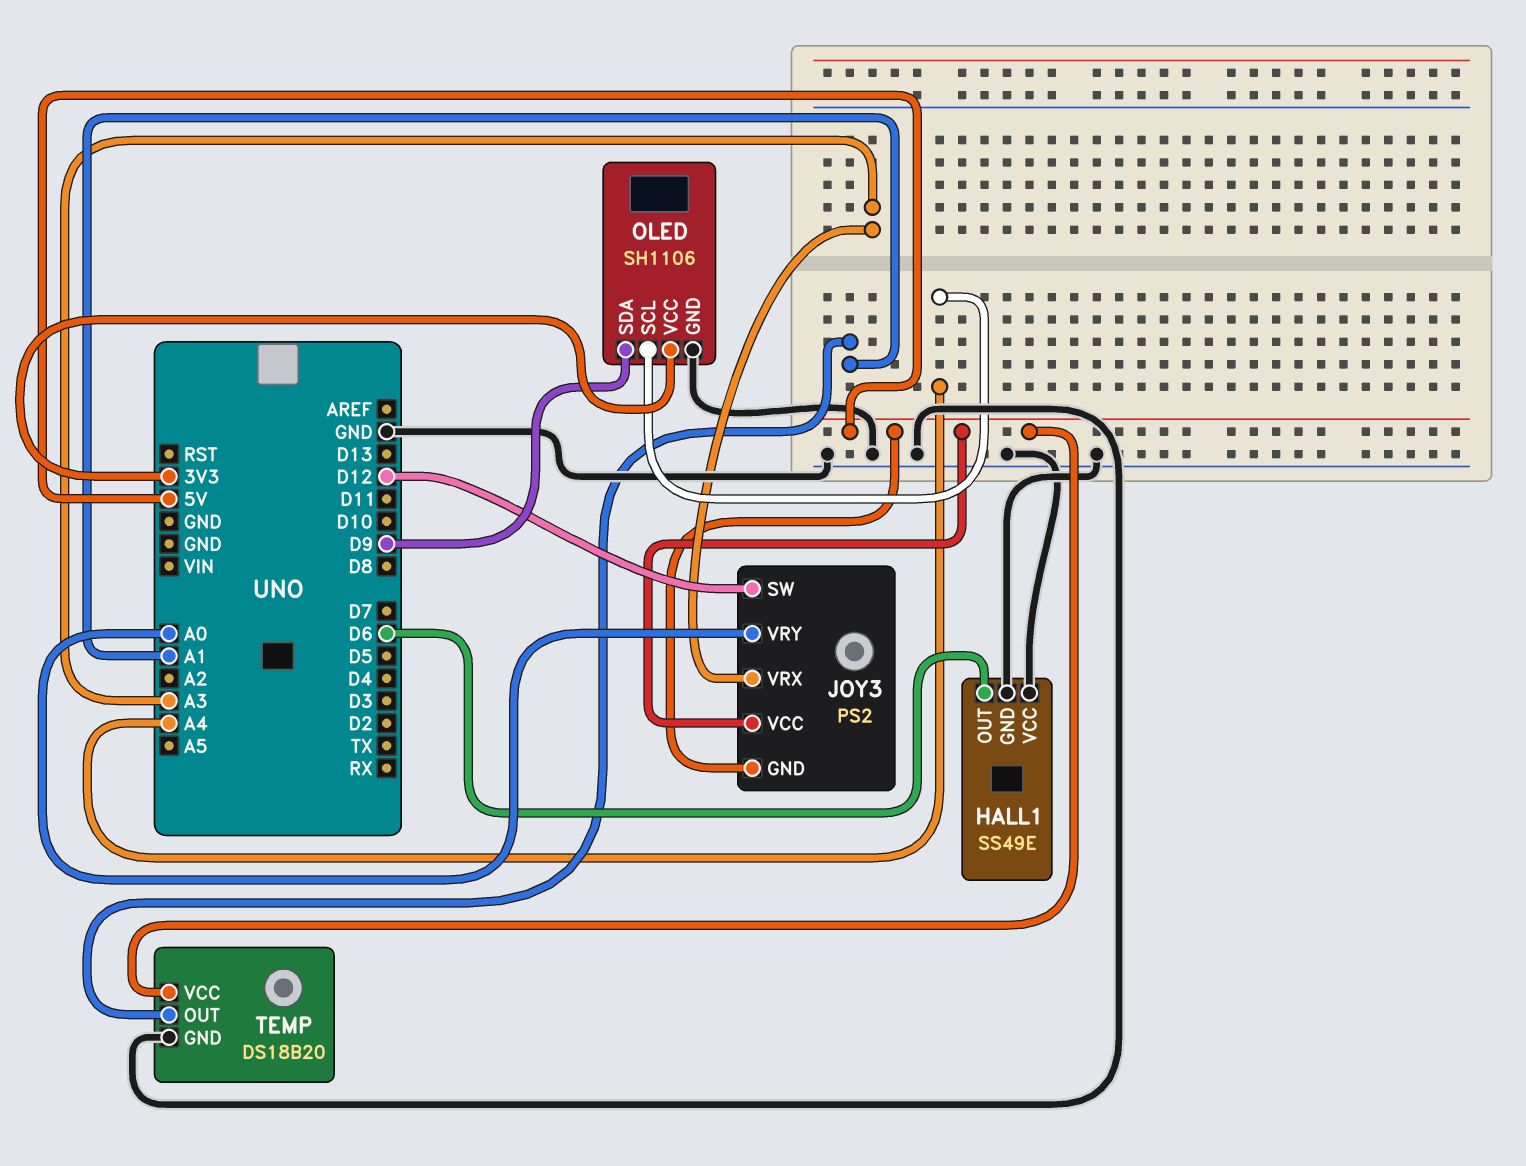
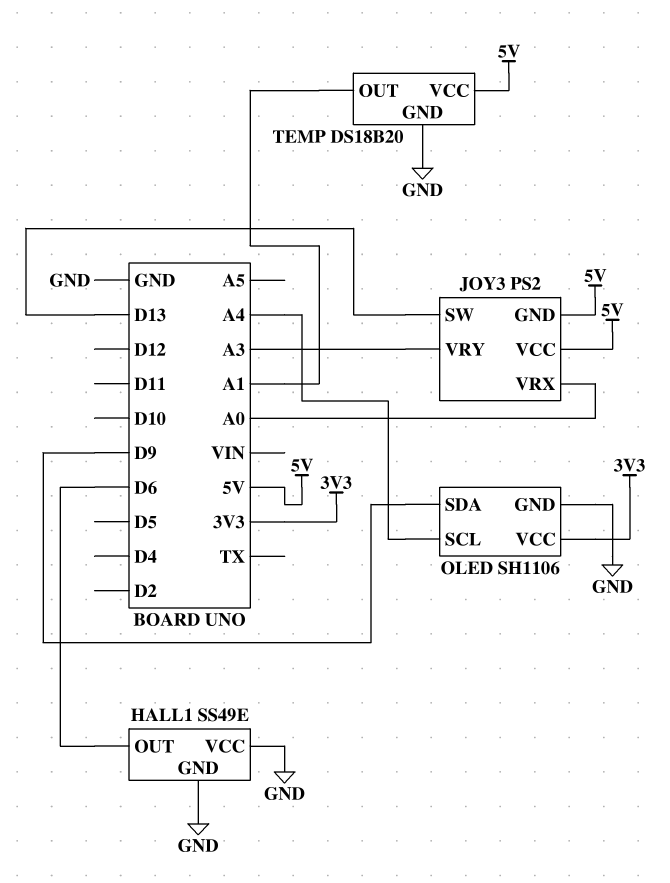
JOY3 pin SW: D12 -> D13
JOY3 pin VRX: A3 -> A0
JOY3 pin VRY: A0 -> A3

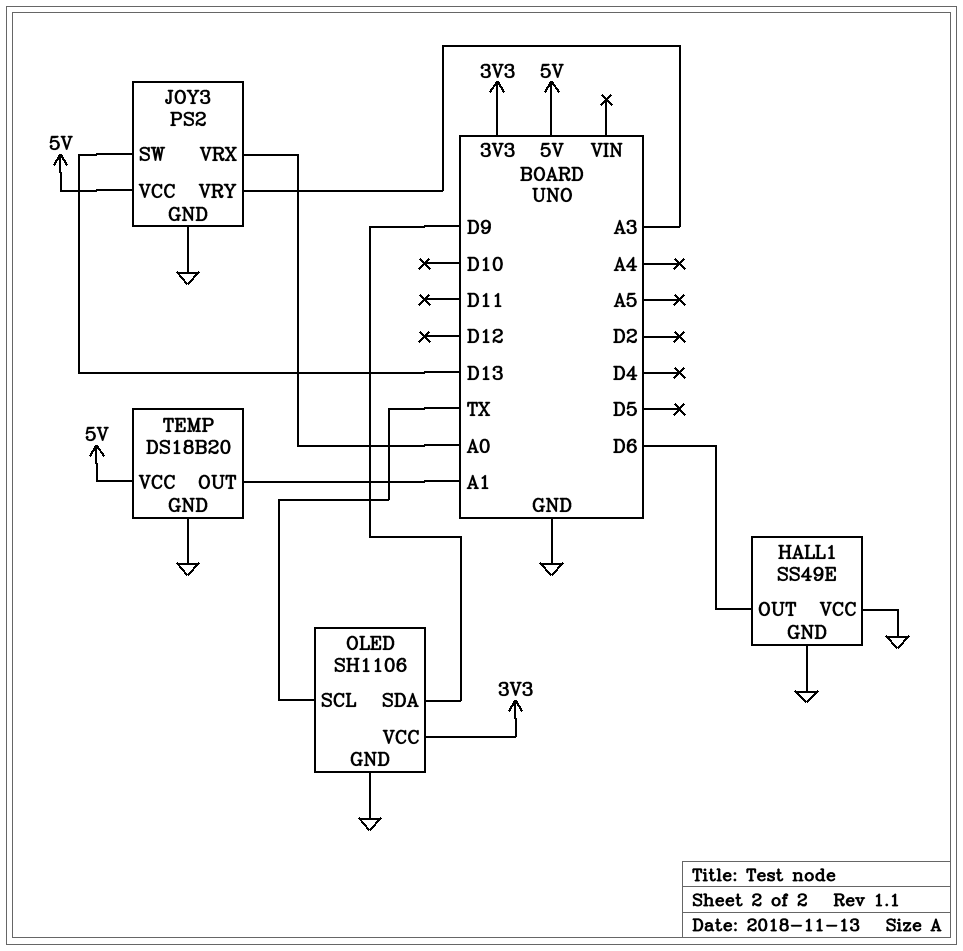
JOY3 pin GND: 5V -> GND
OLED pin SCL: A4 -> TX

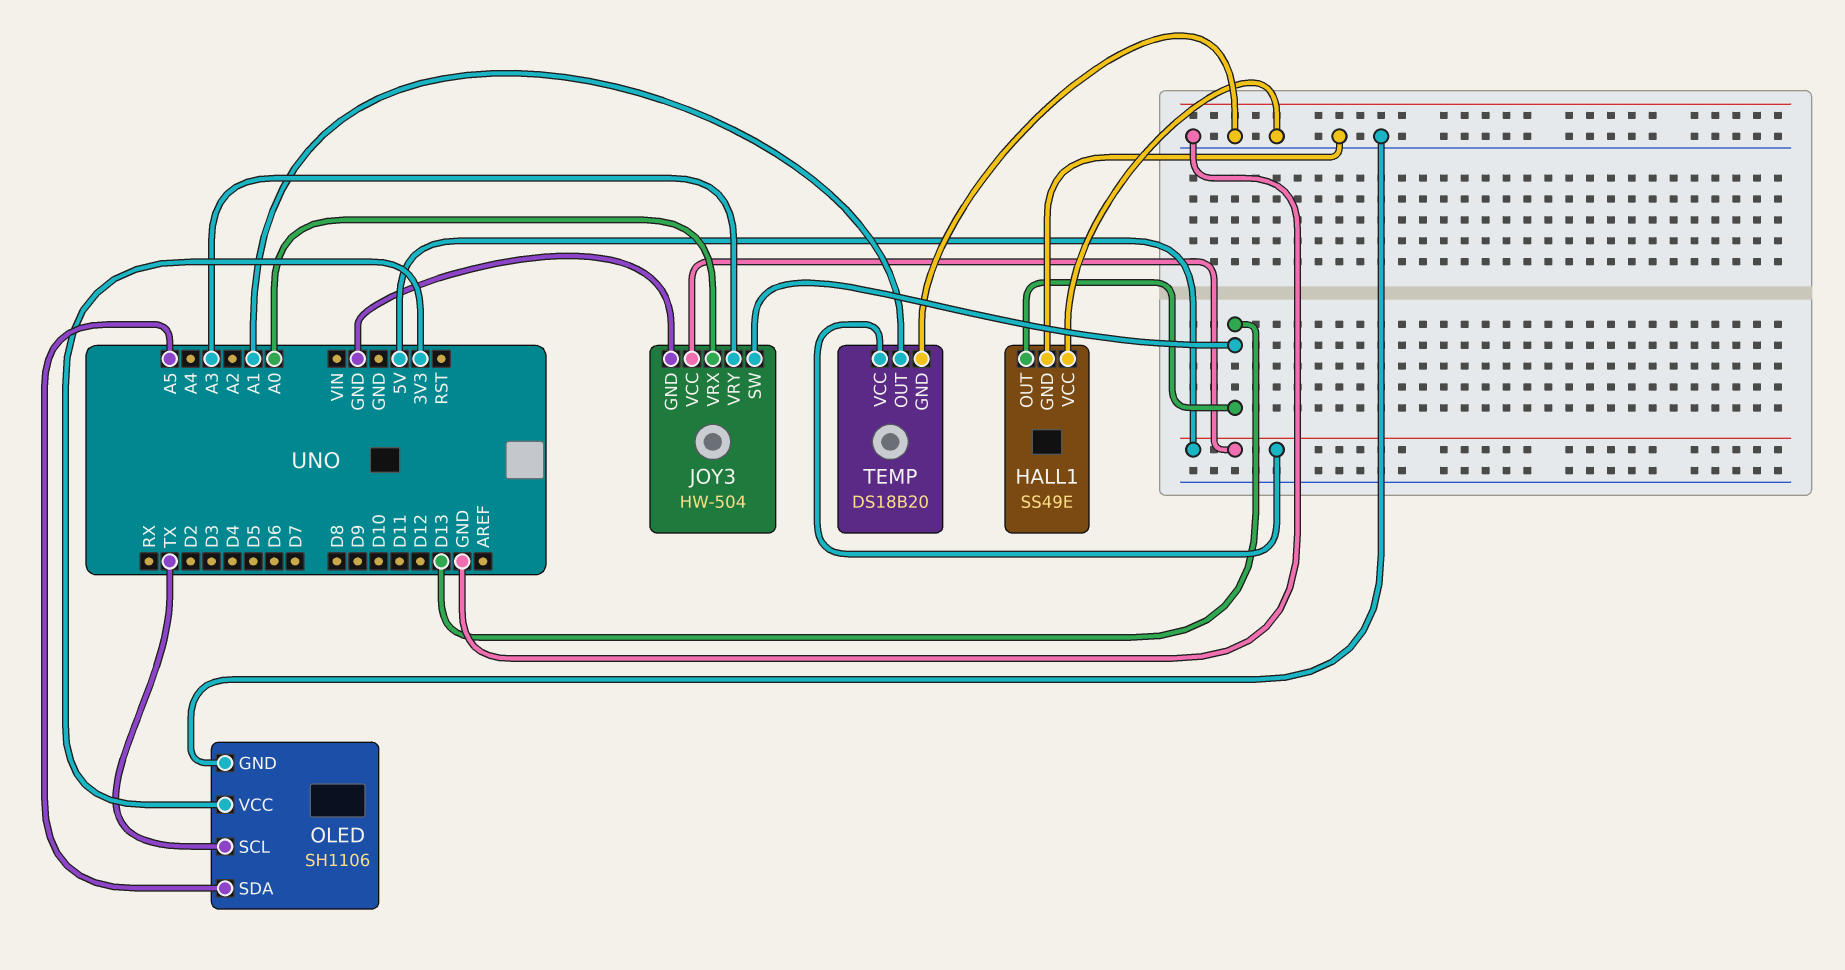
HALL1 pin OUT: D6 -> D13
JOY3: PS2 -> HW-504
OLED pin SDA: D9 -> A5

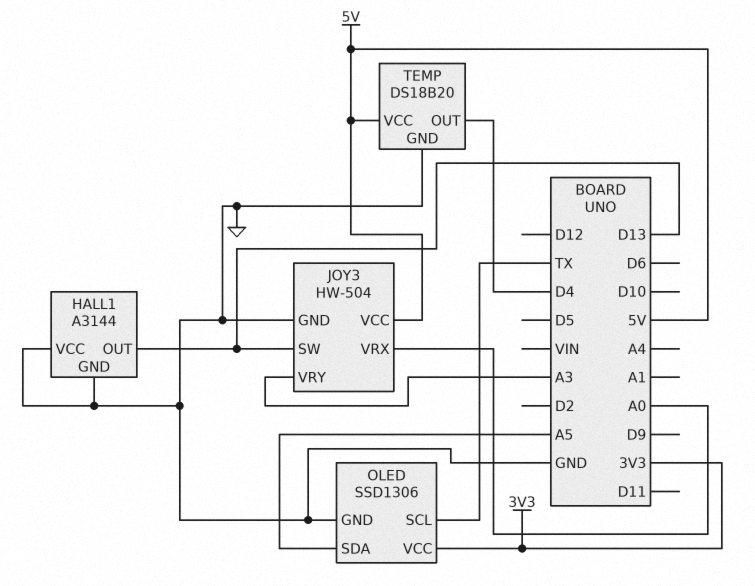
HALL1: SS49E -> A3144
OLED: SH1106 -> SSD1306
TEMP pin OUT: A1 -> D4

